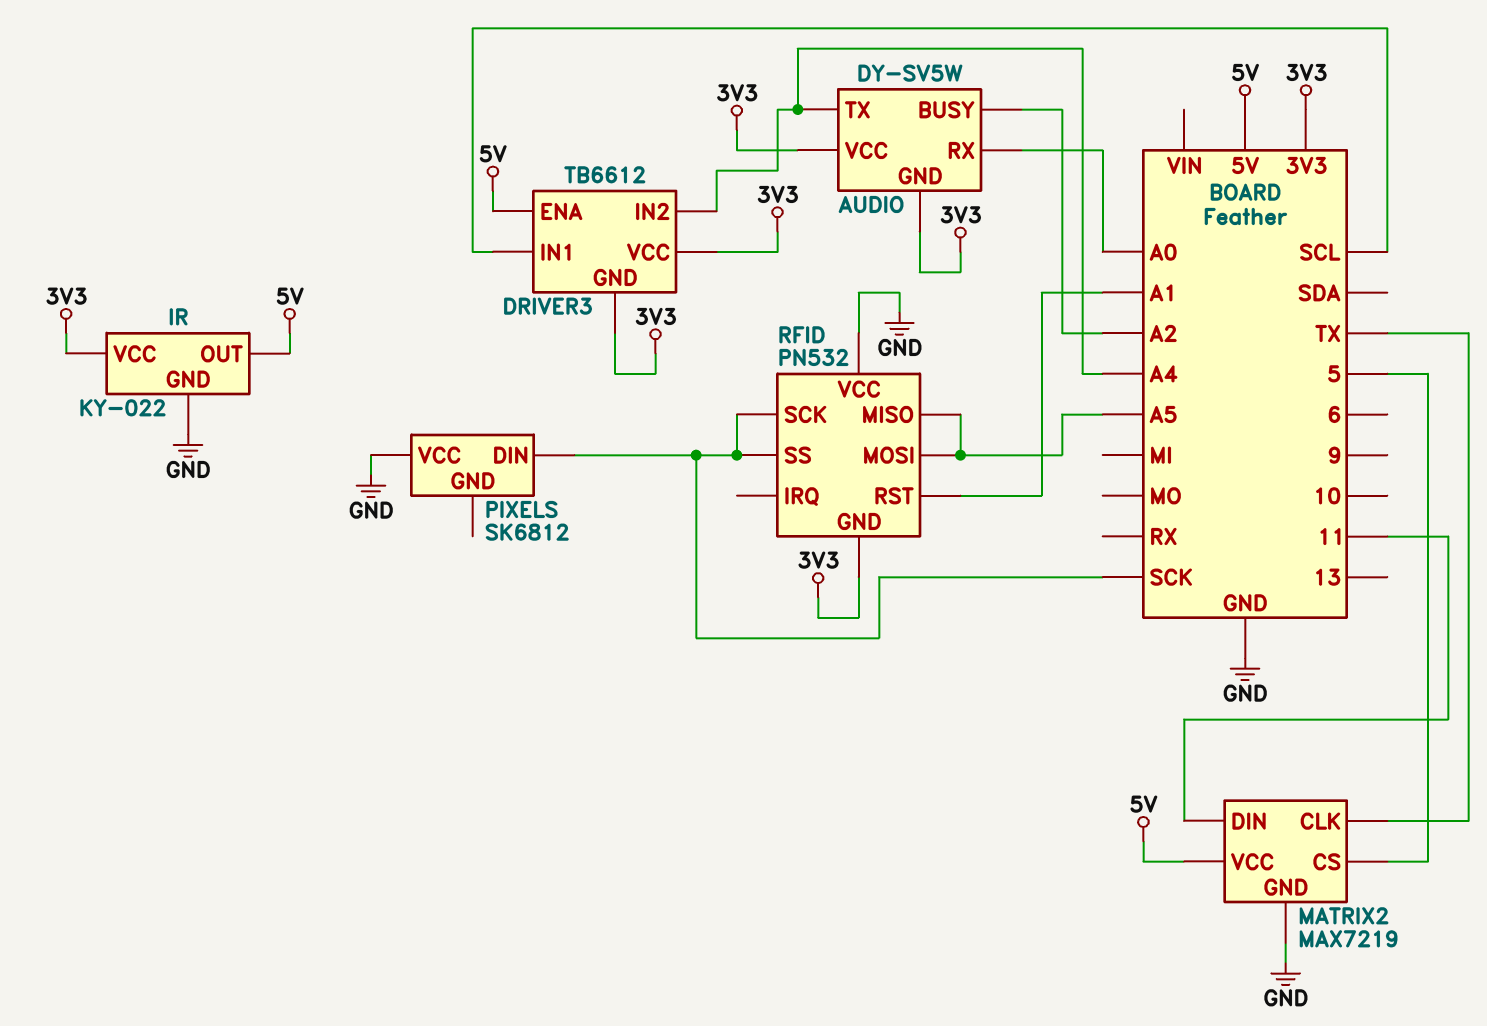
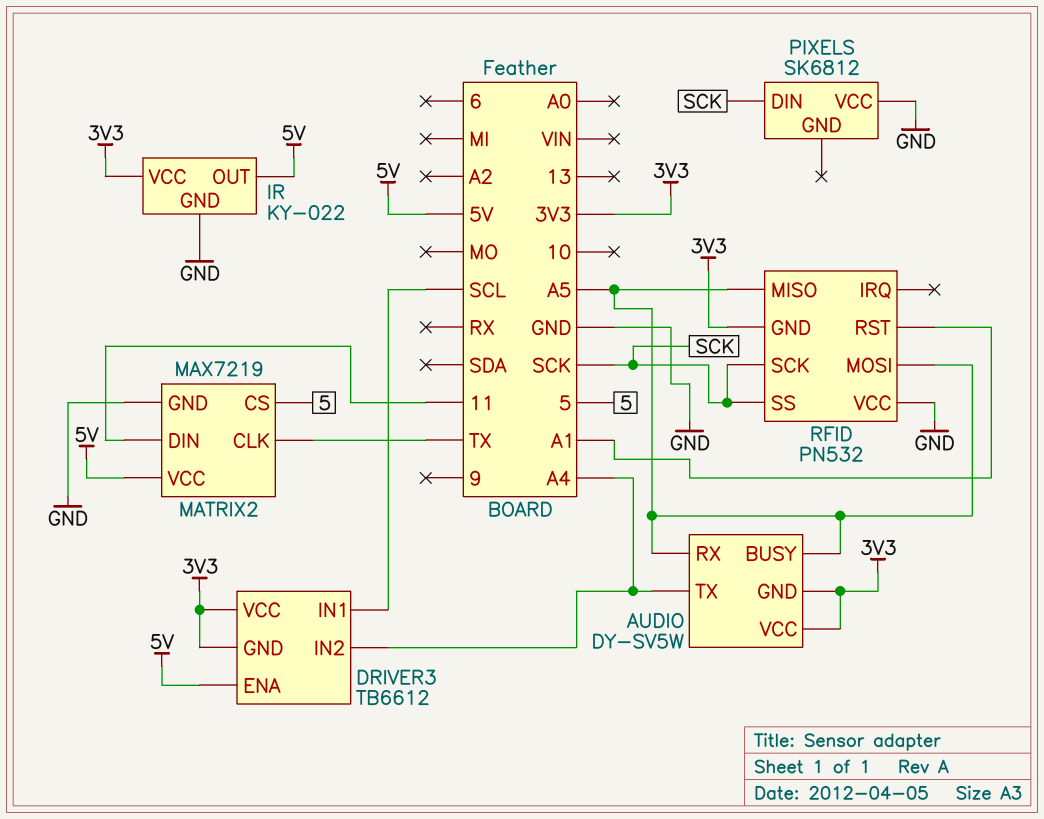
AUDIO pin BUSY: A2 -> A5
AUDIO pin RX: A0 -> A5

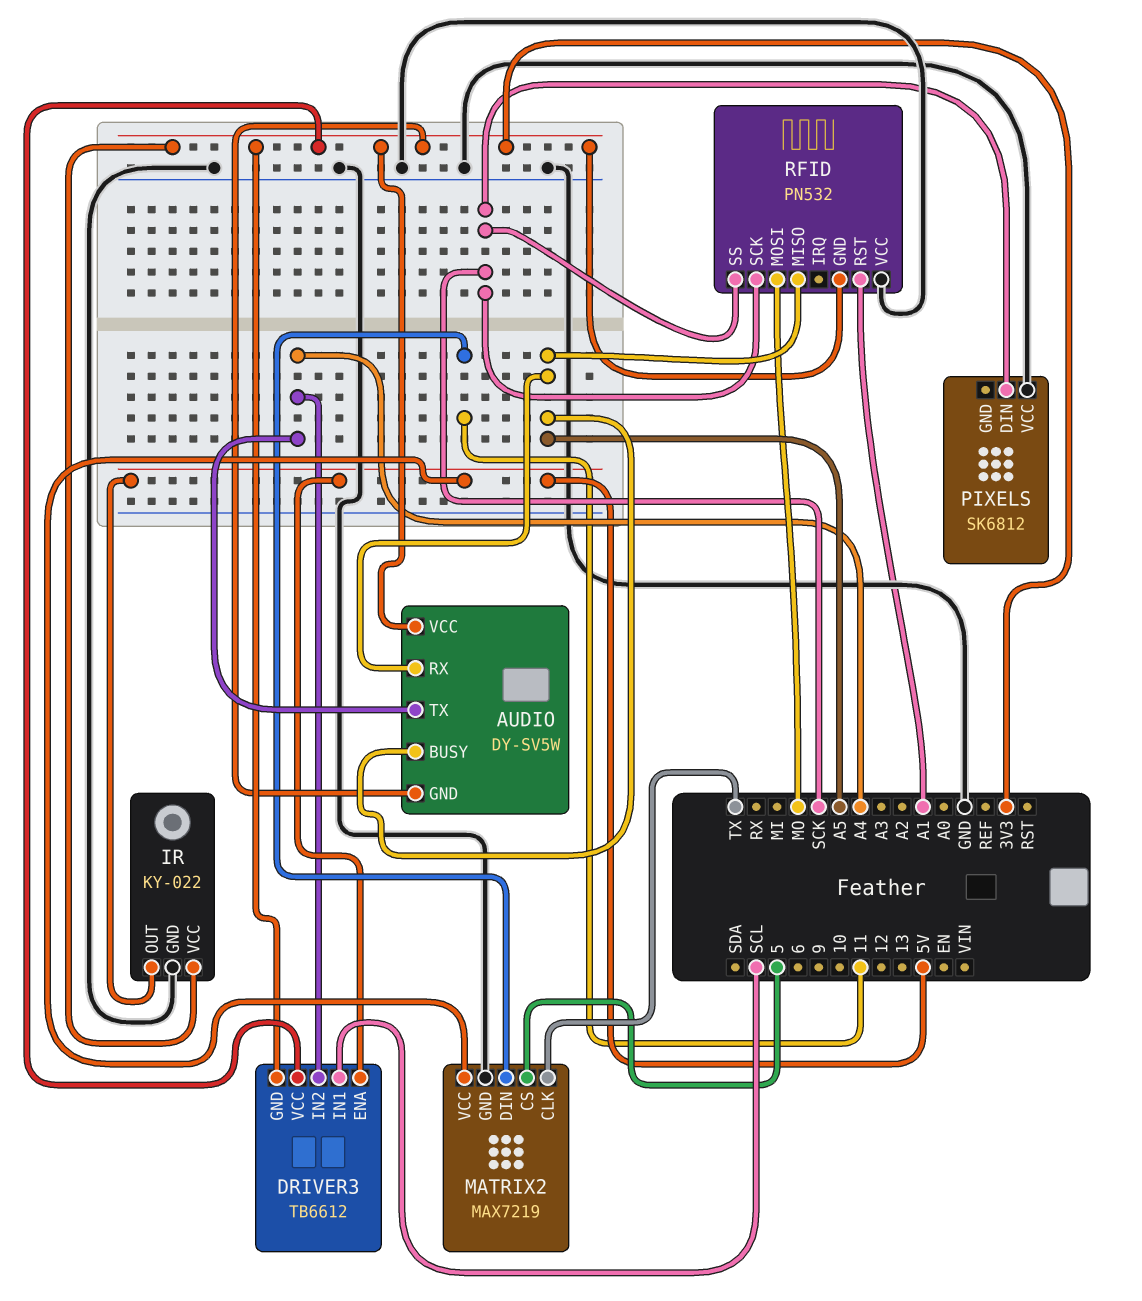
RFID pin MOSI: A5 -> MO

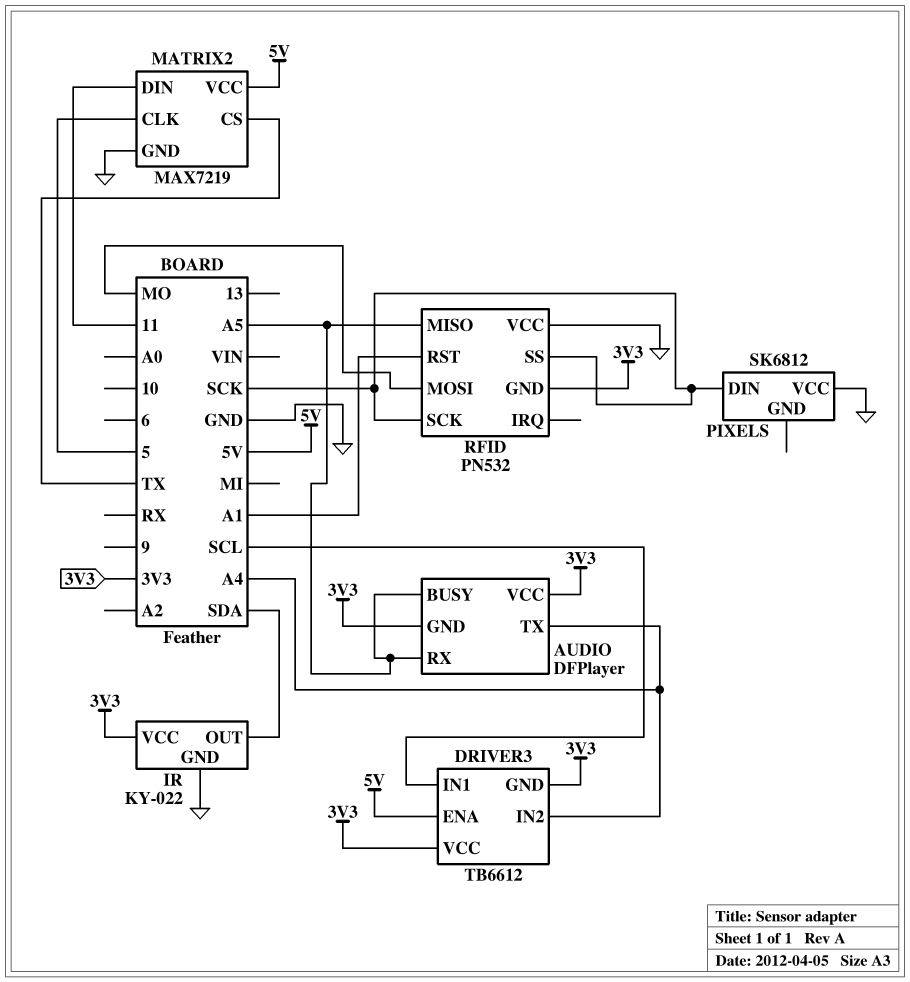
AUDIO: DY-SV5W -> DFPlayer
IR pin OUT: 5V -> SDA
MATRIX2 pin CLK: TX -> 5
MATRIX2 pin CS: 5 -> TX

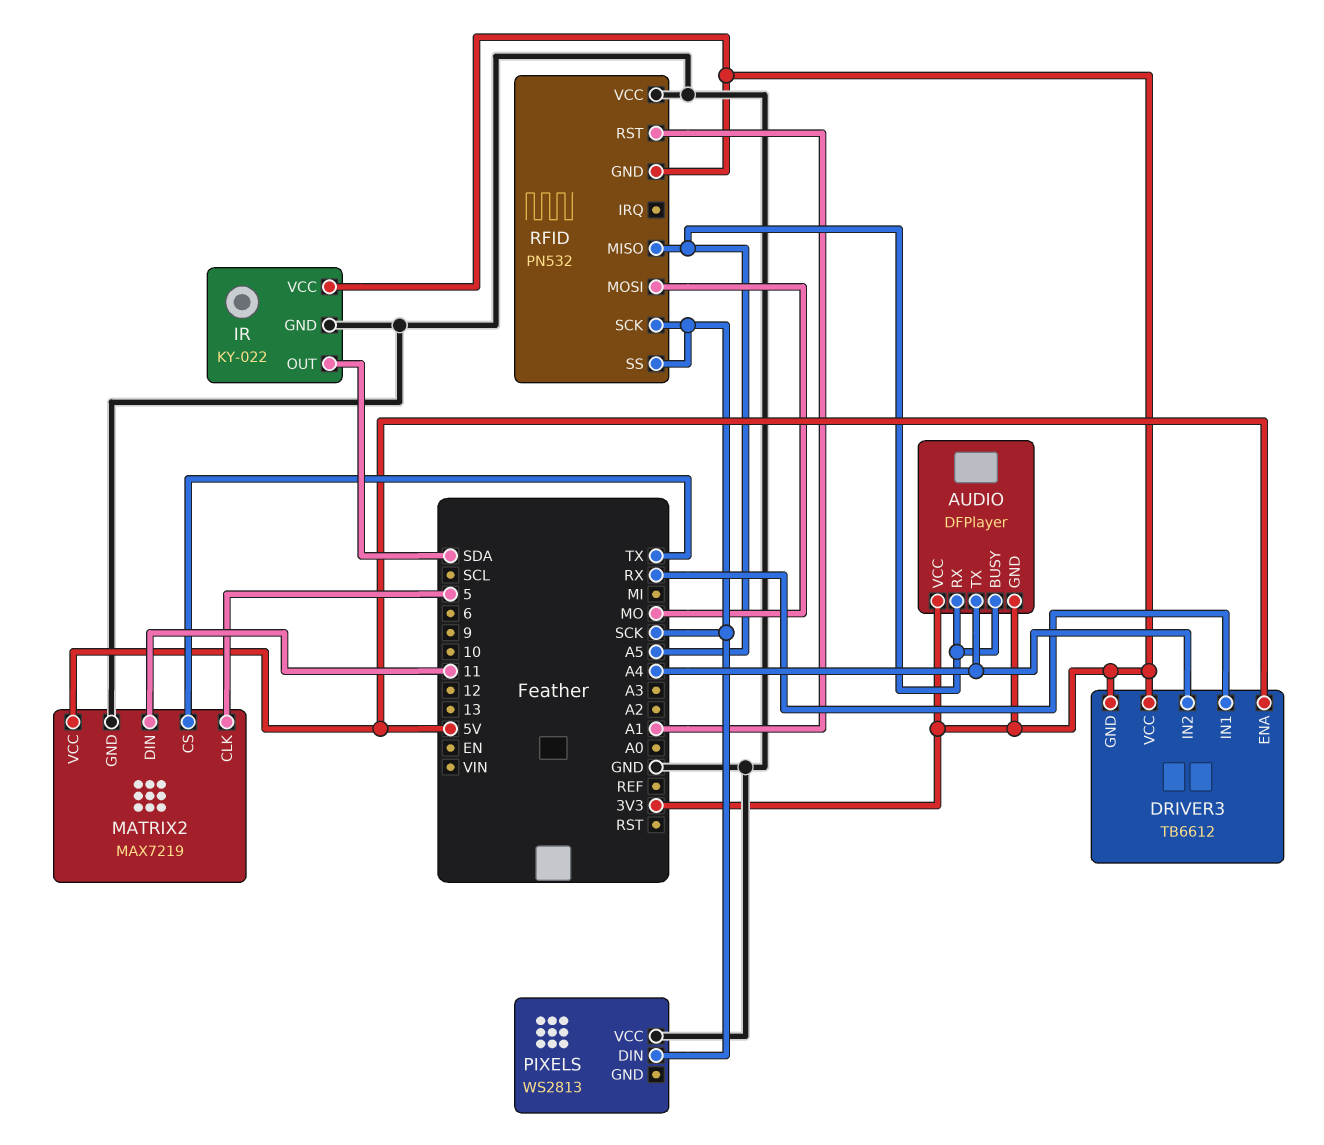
DRIVER3 pin IN1: SCL -> RX
PIXELS: SK6812 -> WS2813

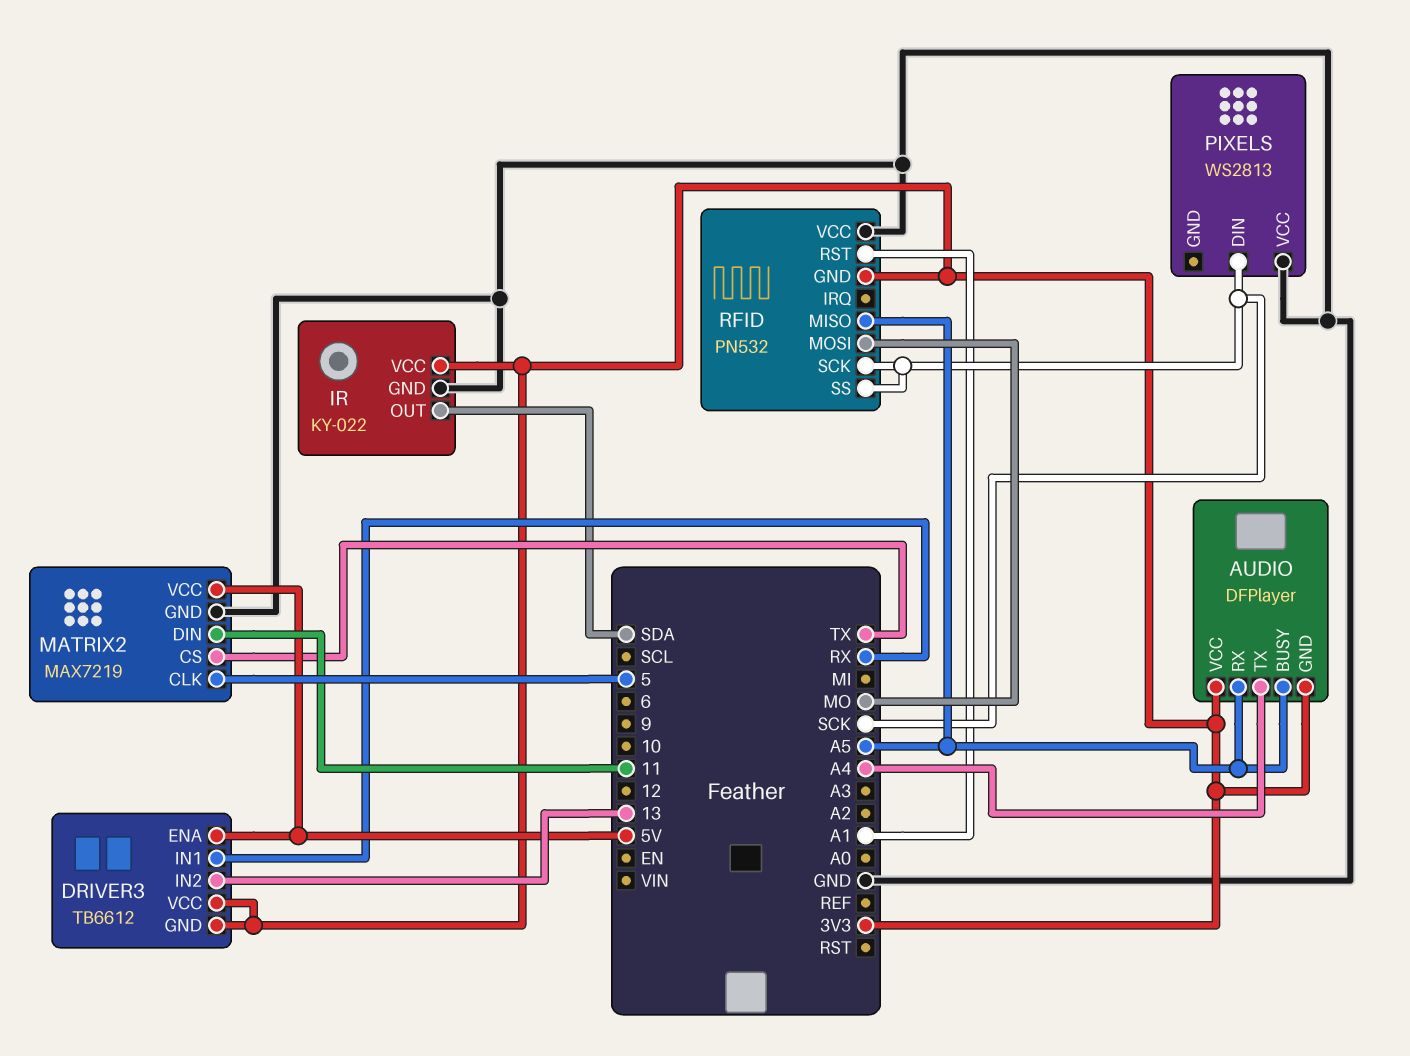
DRIVER3 pin IN2: A4 -> 13

